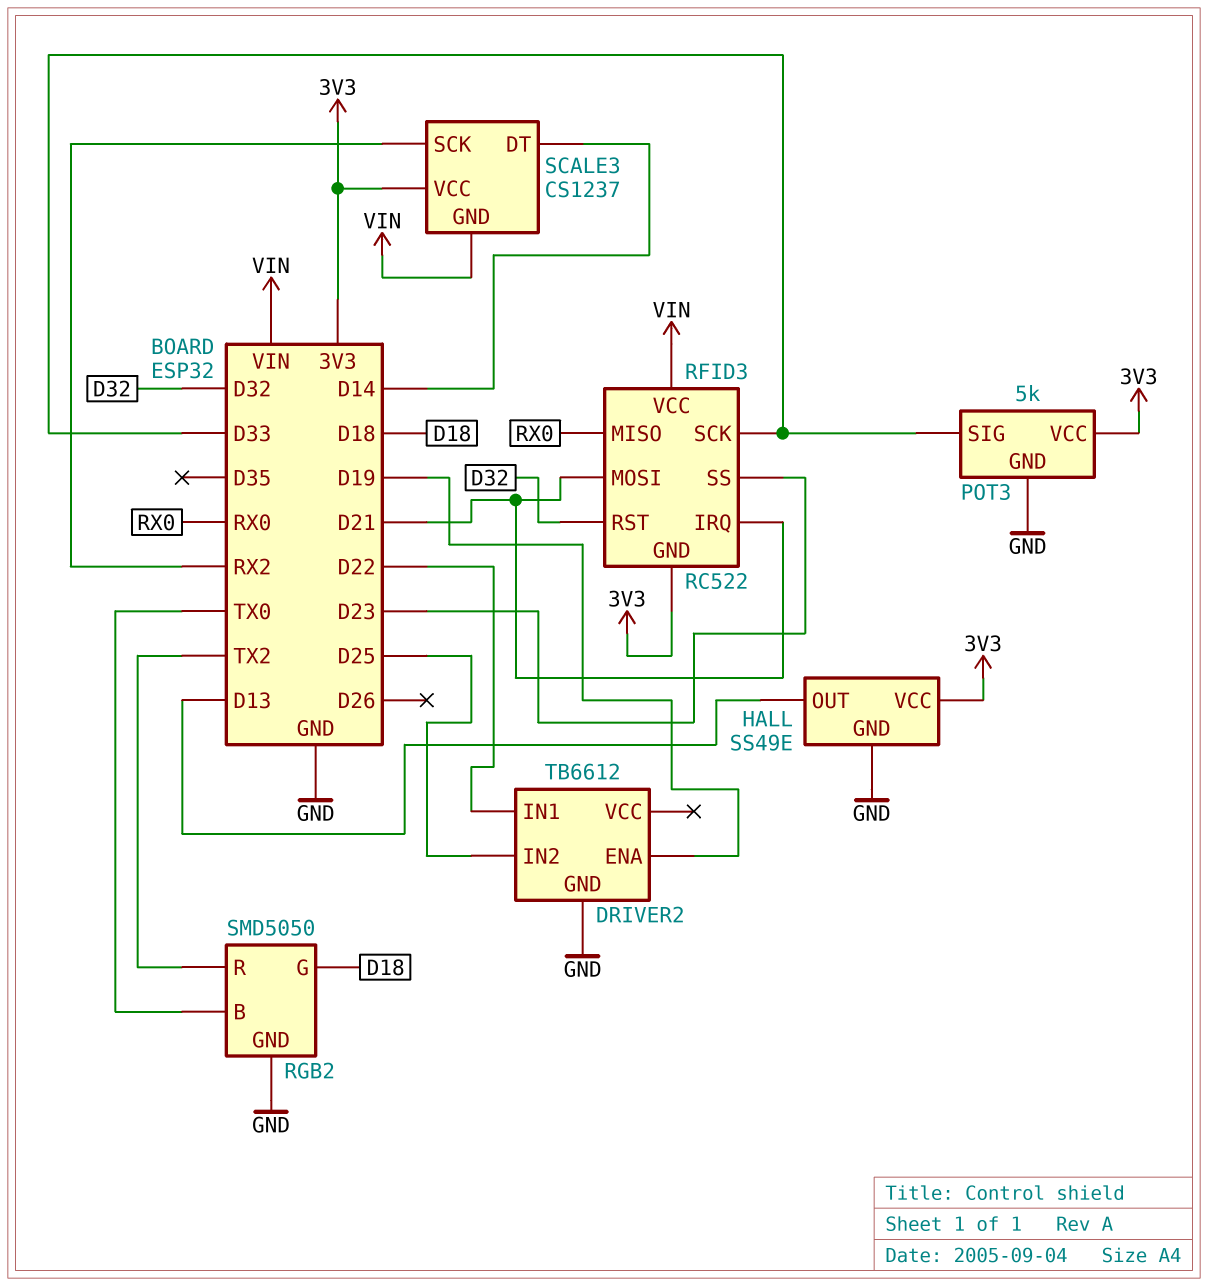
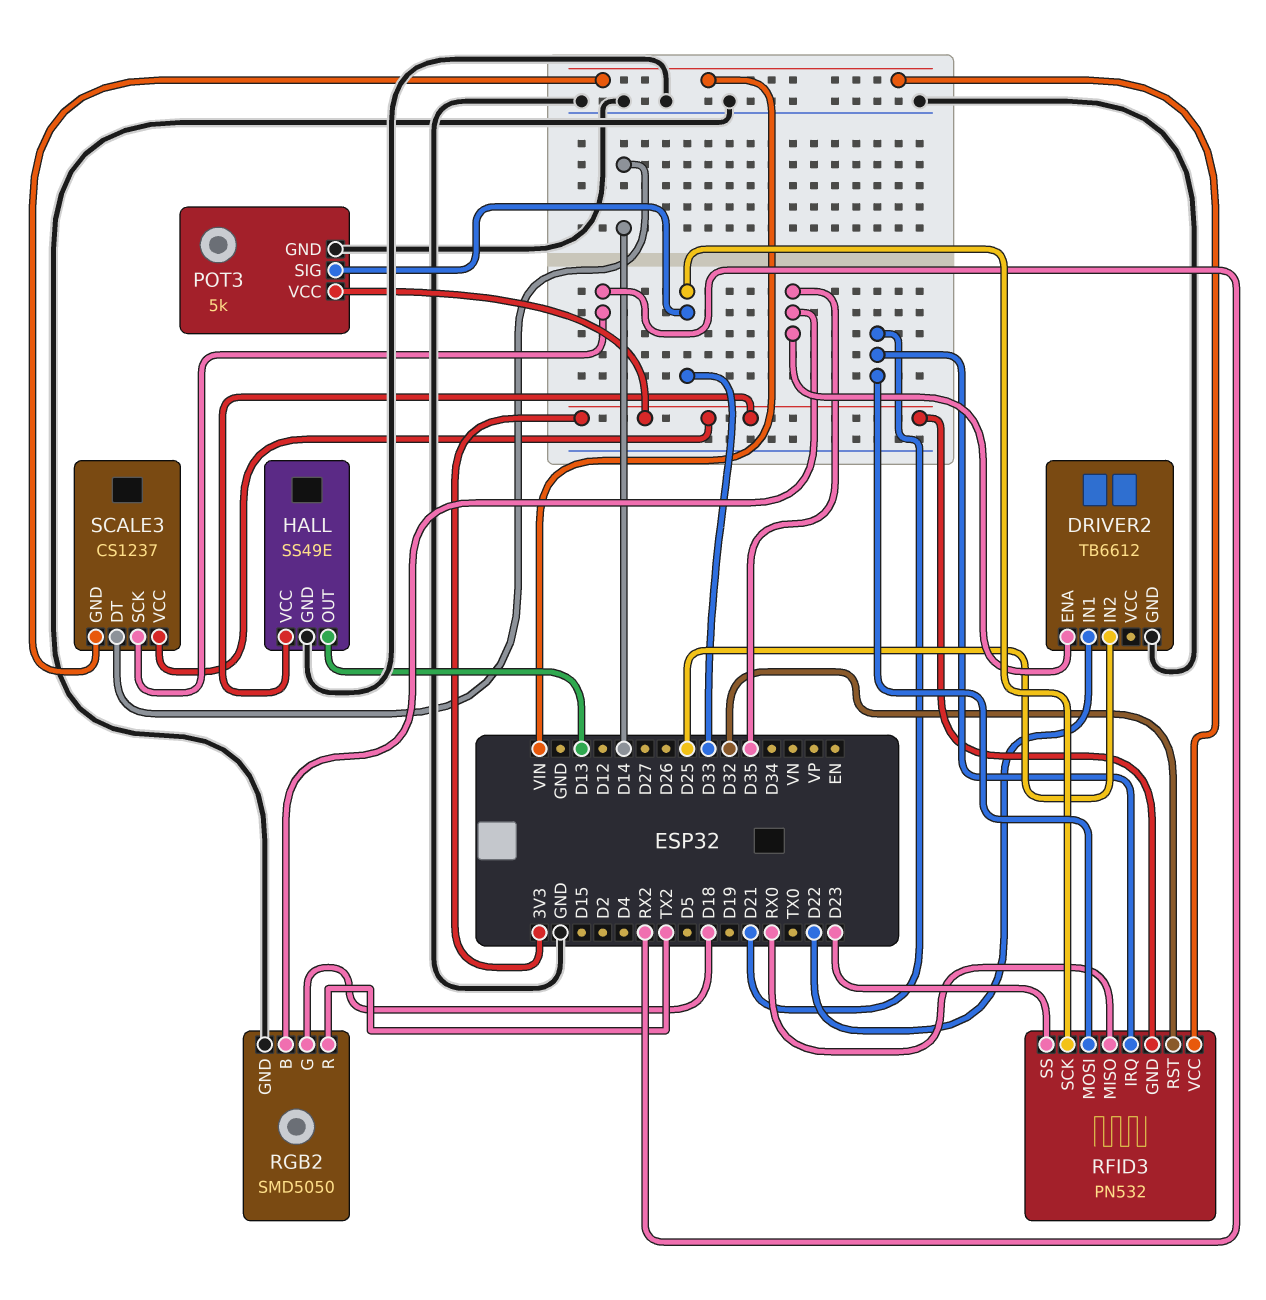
DRIVER2 pin ENA: D19 -> D35
RFID3: RC522 -> PN532
RGB2 pin B: TX0 -> D35

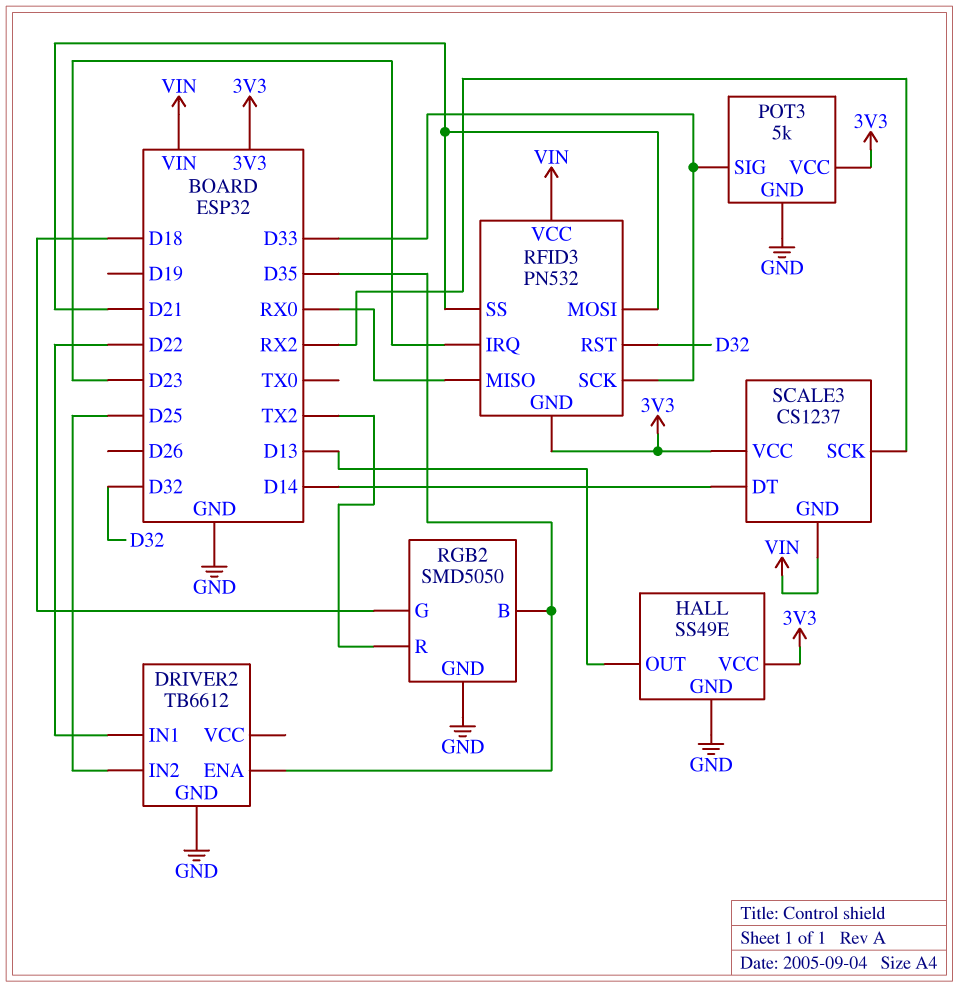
RFID3 pin IRQ: D21 -> D23
RFID3 pin SS: D23 -> D21

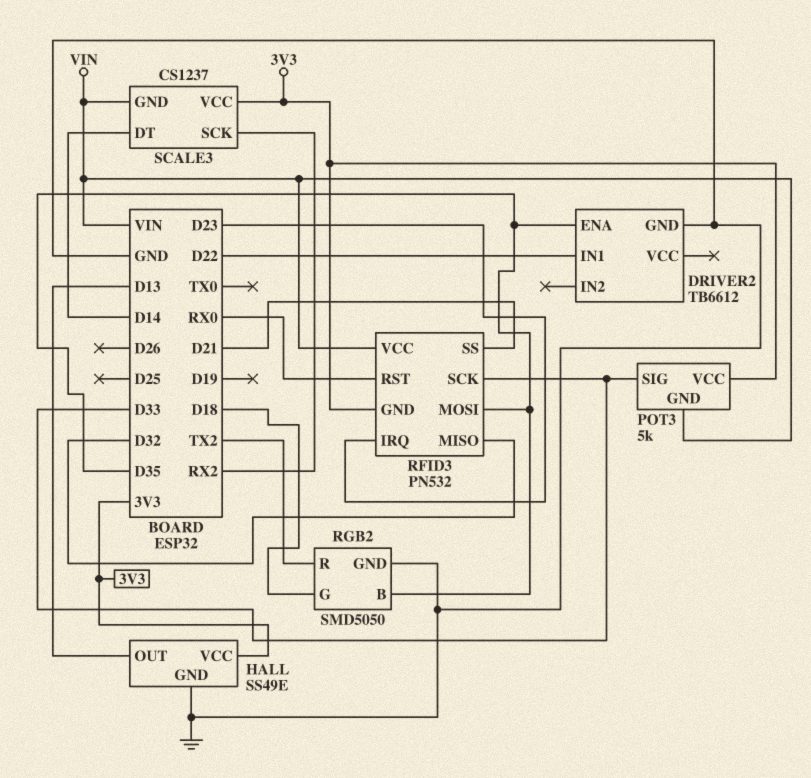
DRIVER2 pin IN2: D25 -> none
POT3 pin GND: GND -> VIN
RFID3 pin MISO: RX0 -> D32
RFID3 pin MOSI: D21 -> D35
RFID3 pin RST: D32 -> RX0

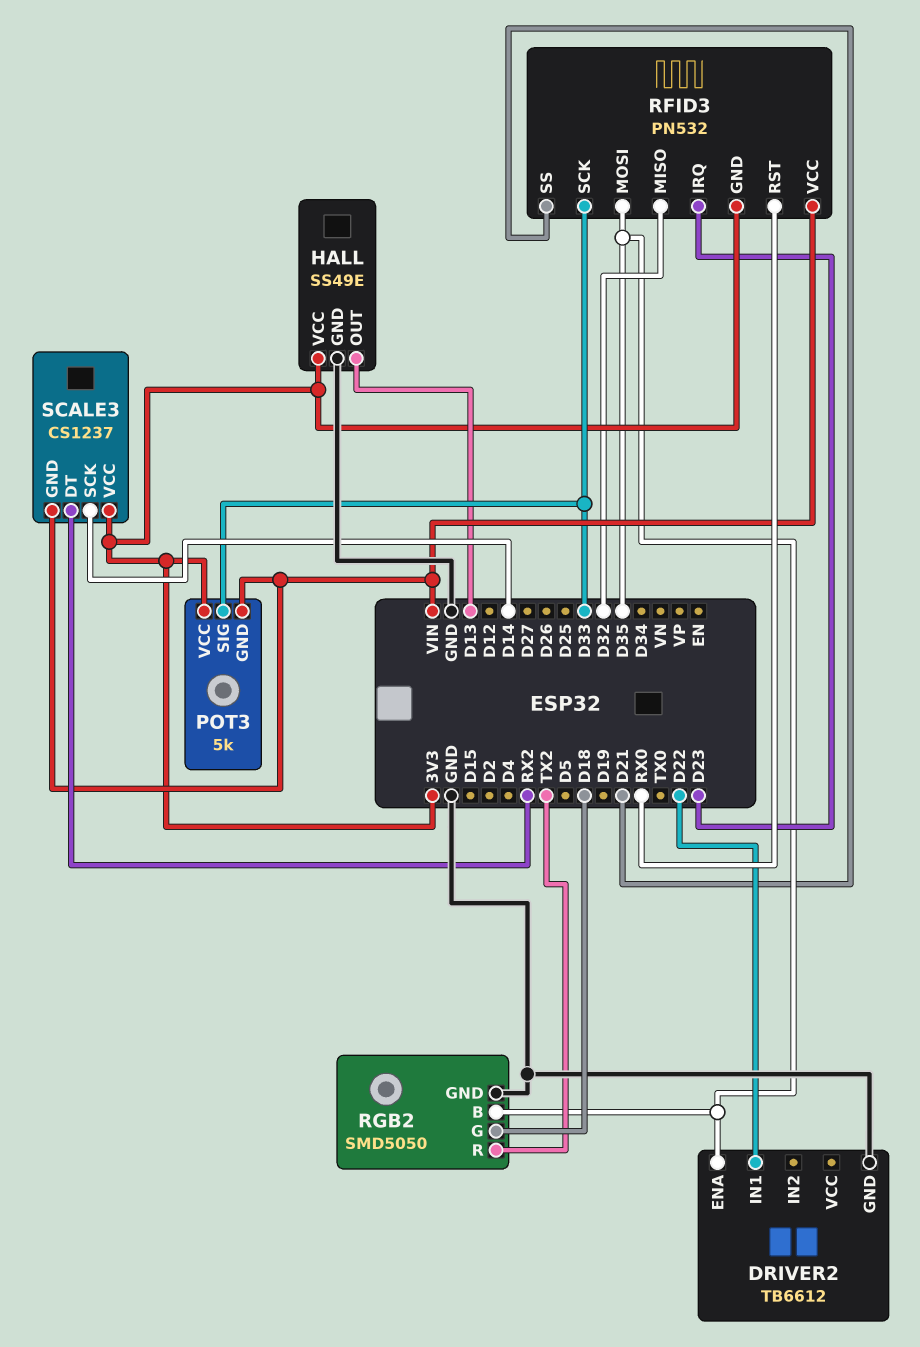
SCALE3 pin DT: D14 -> RX2
SCALE3 pin SCK: RX2 -> D14

